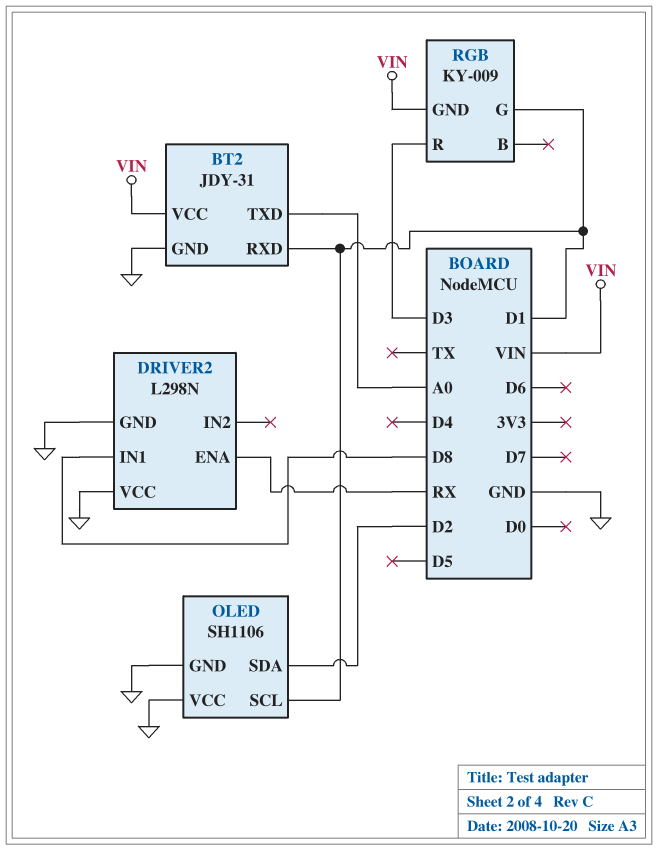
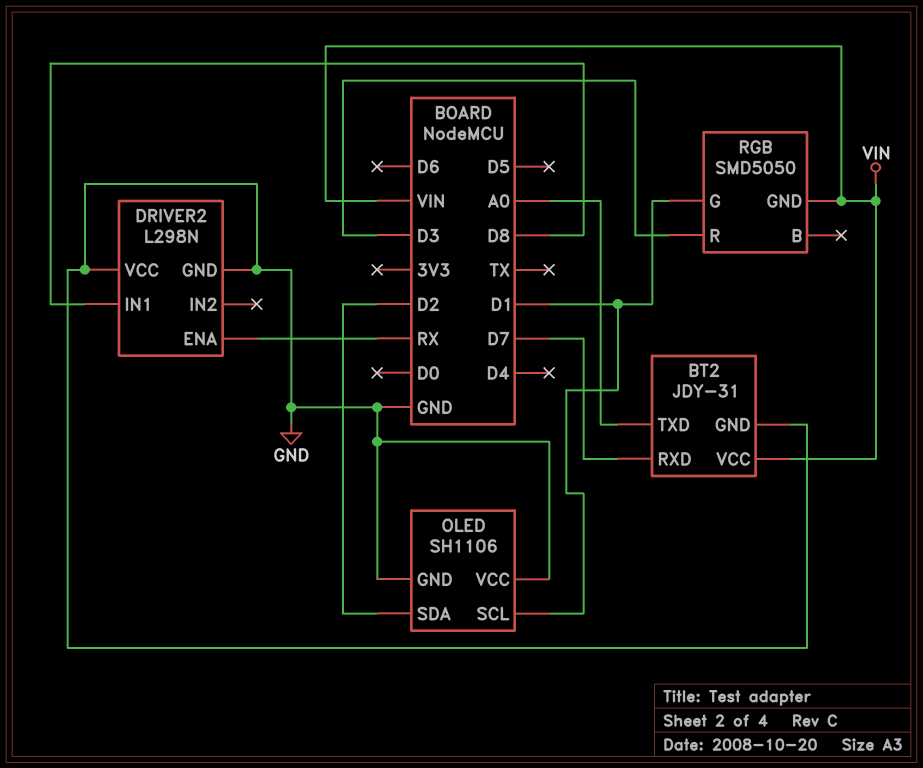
BT2 pin RXD: D1 -> D7
RGB: KY-009 -> SMD5050

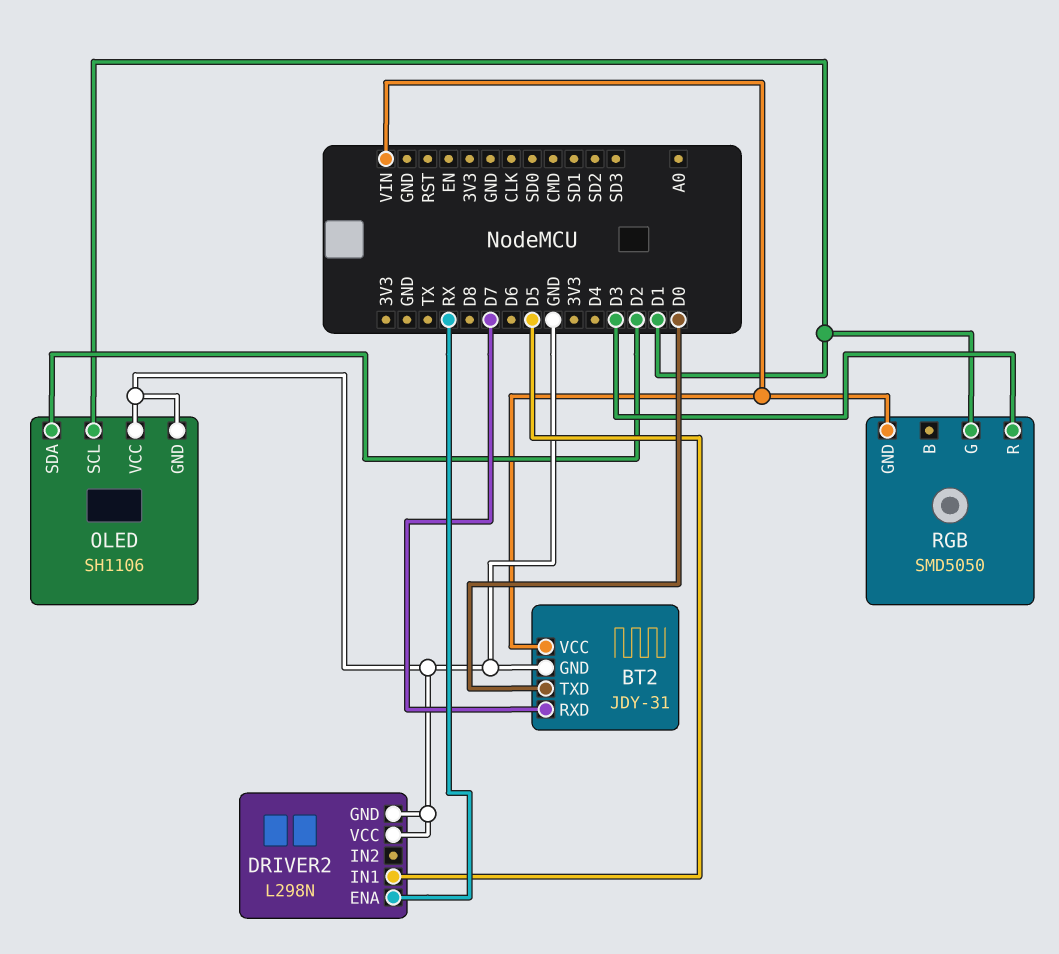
BT2 pin TXD: A0 -> D0
DRIVER2 pin IN1: D8 -> D5

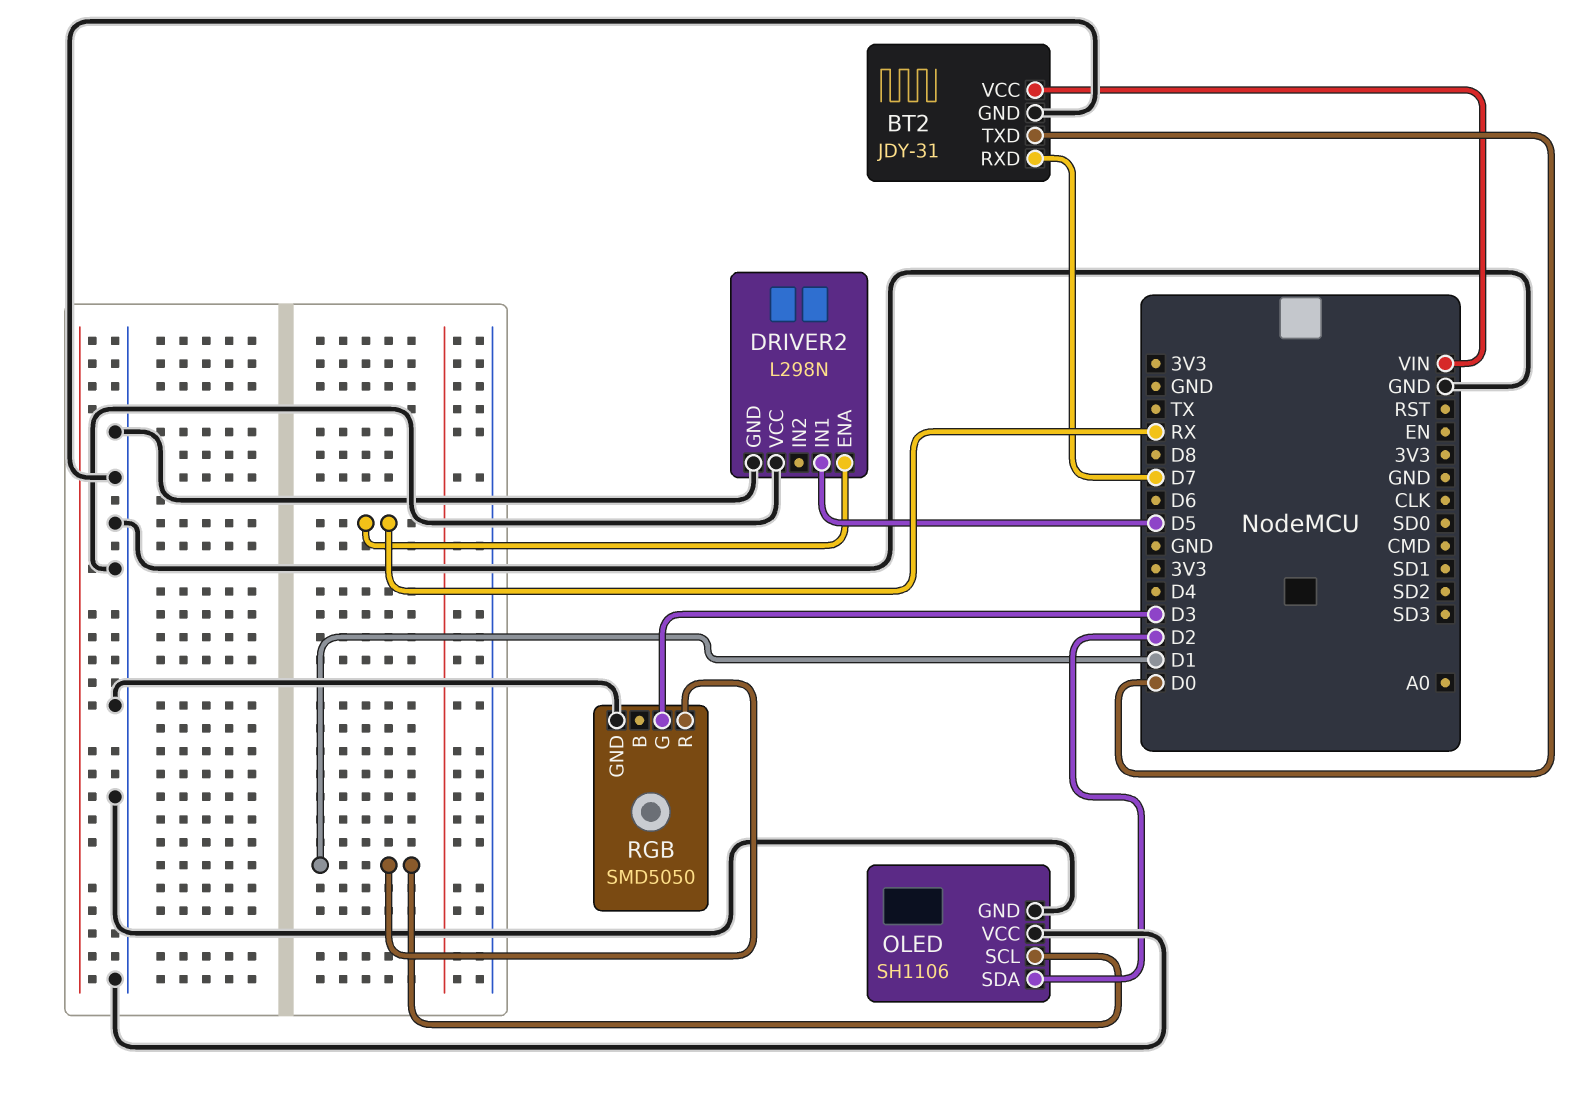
RGB pin G: D1 -> D3
RGB pin GND: VIN -> GND
RGB pin R: D3 -> D1

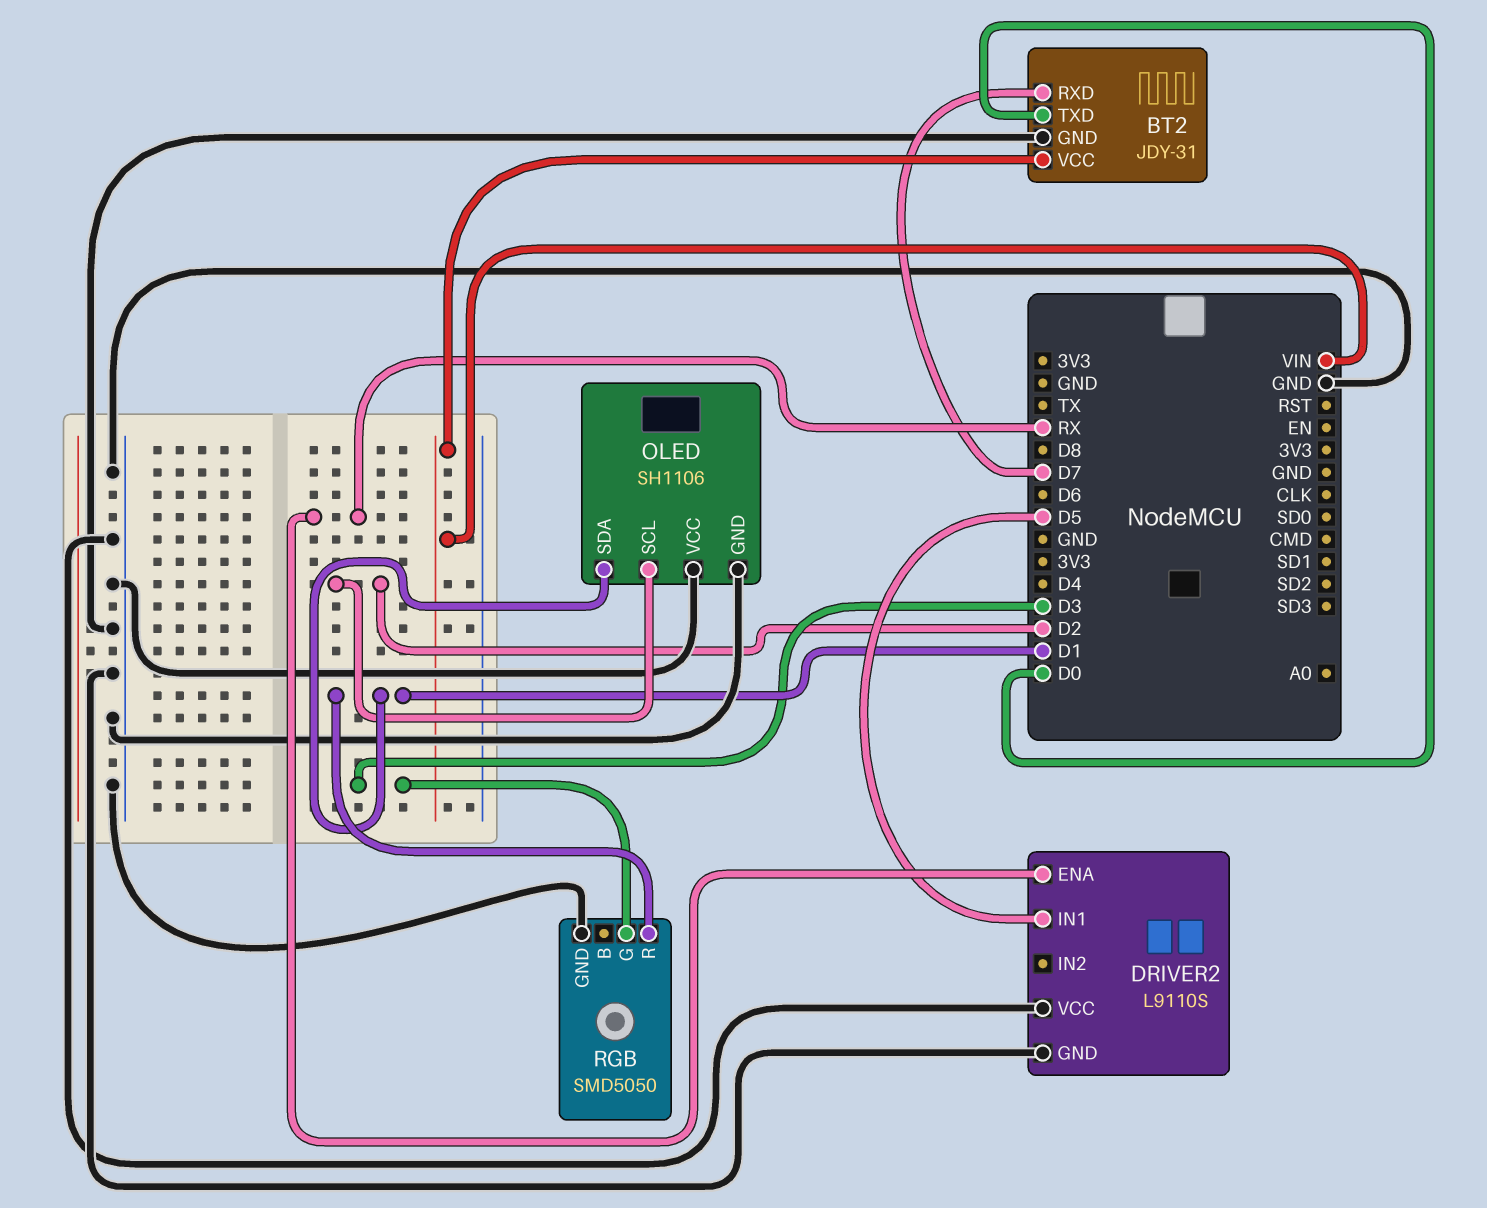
DRIVER2: L298N -> L9110S
OLED pin SCL: D1 -> D2
OLED pin SDA: D2 -> D1

